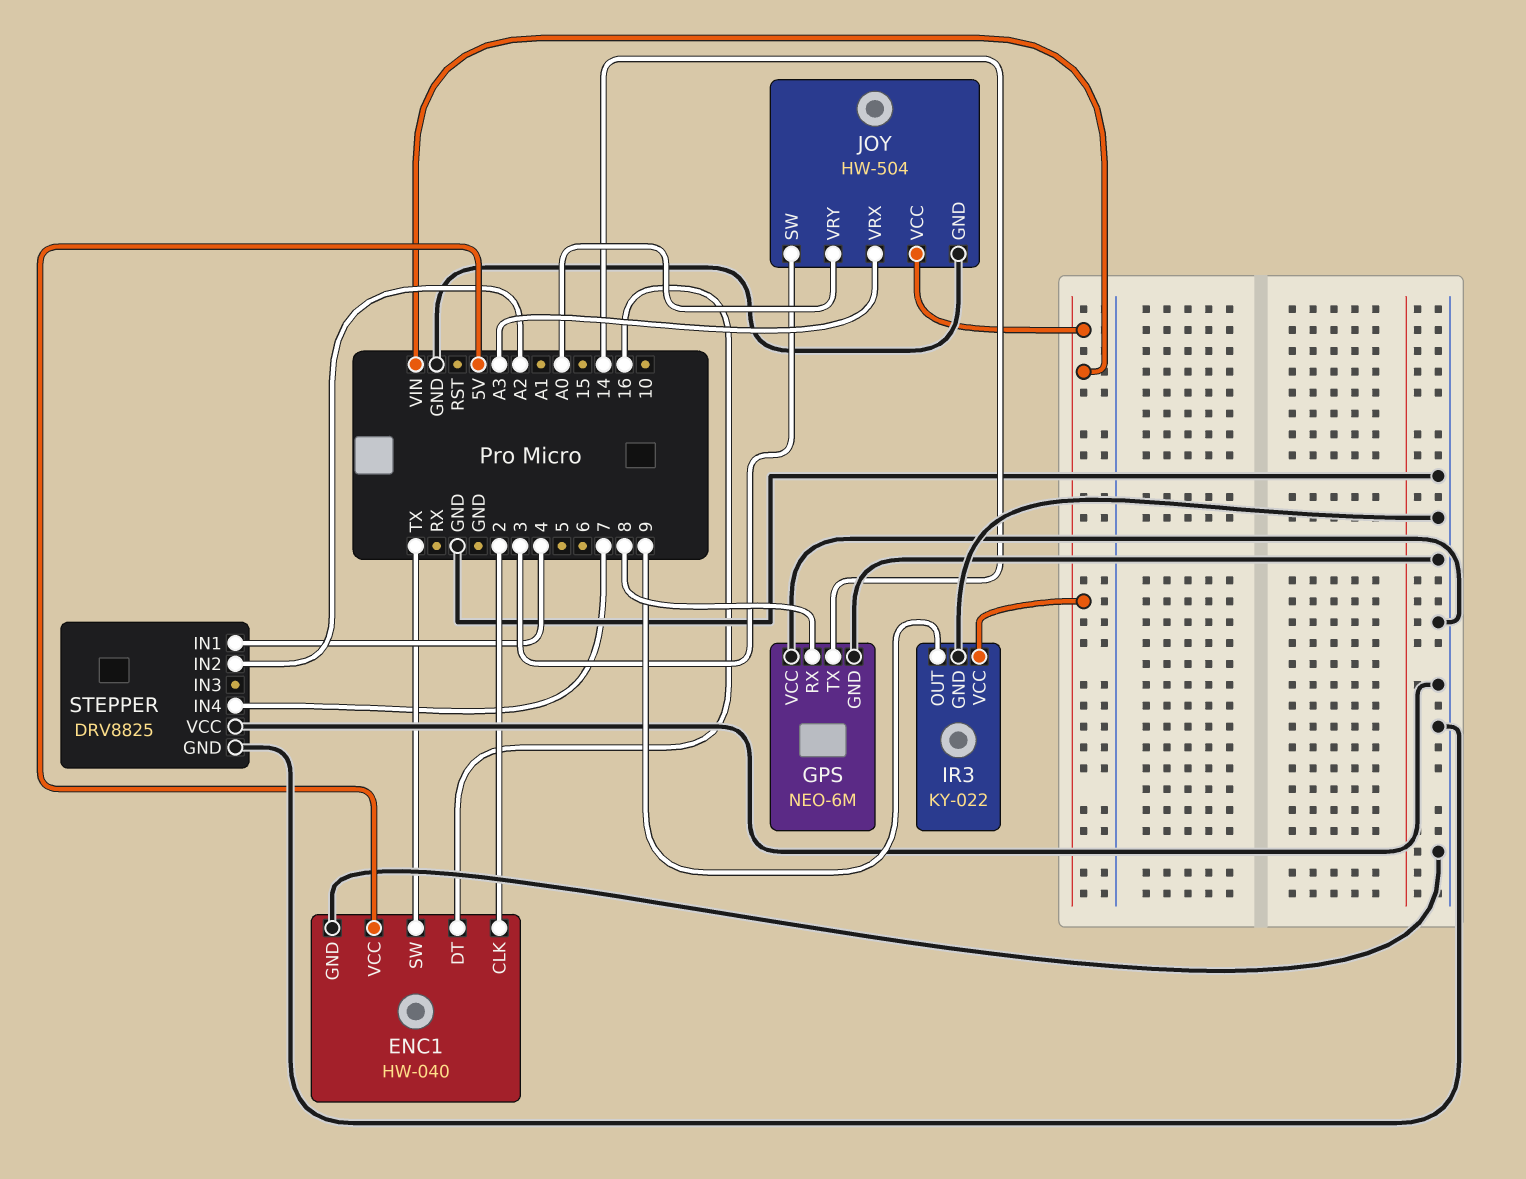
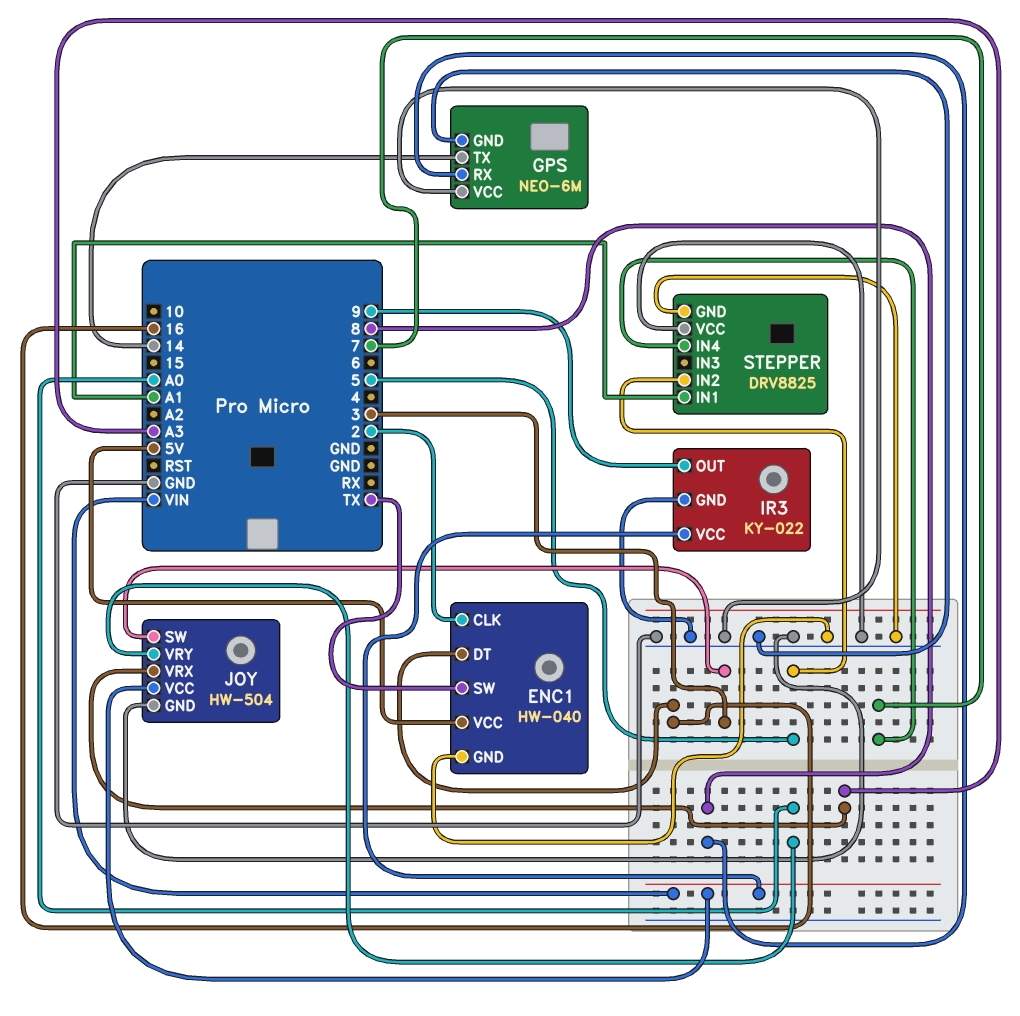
STEPPER pin IN1: 4 -> A1
STEPPER pin IN2: A2 -> 5

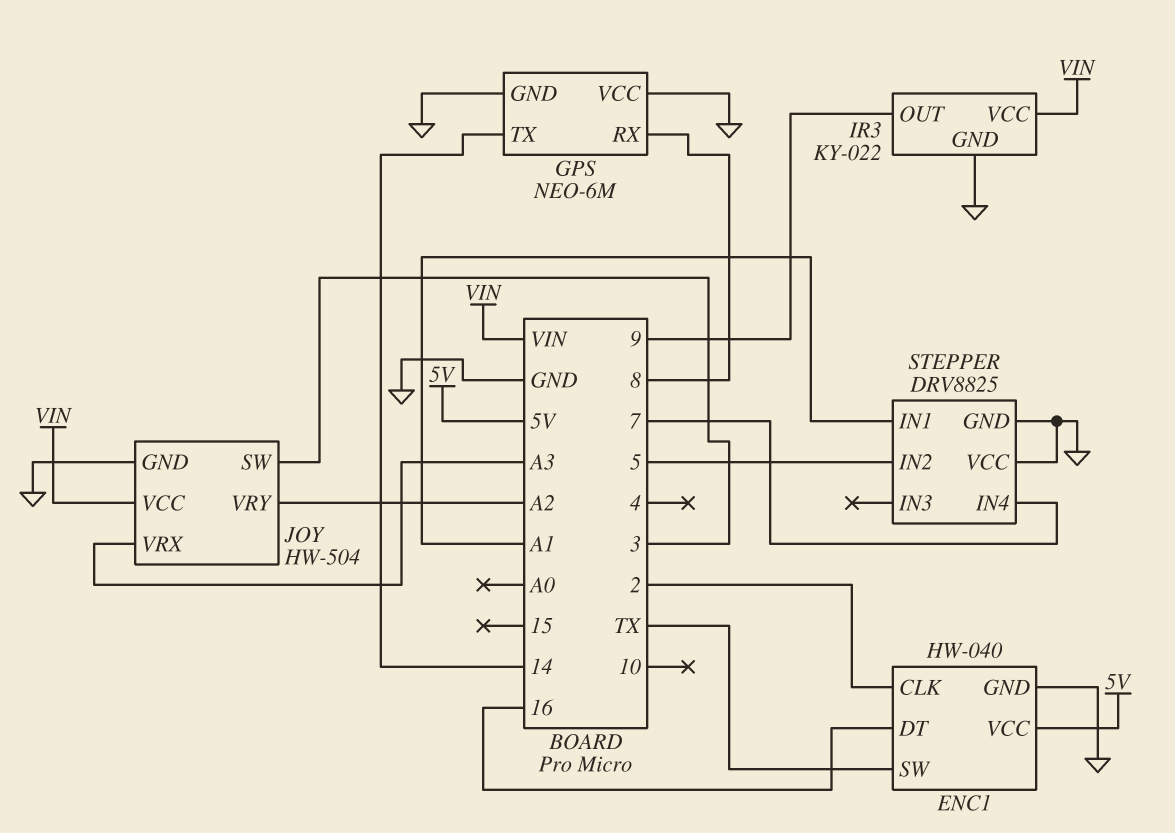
JOY pin VRY: A0 -> A2

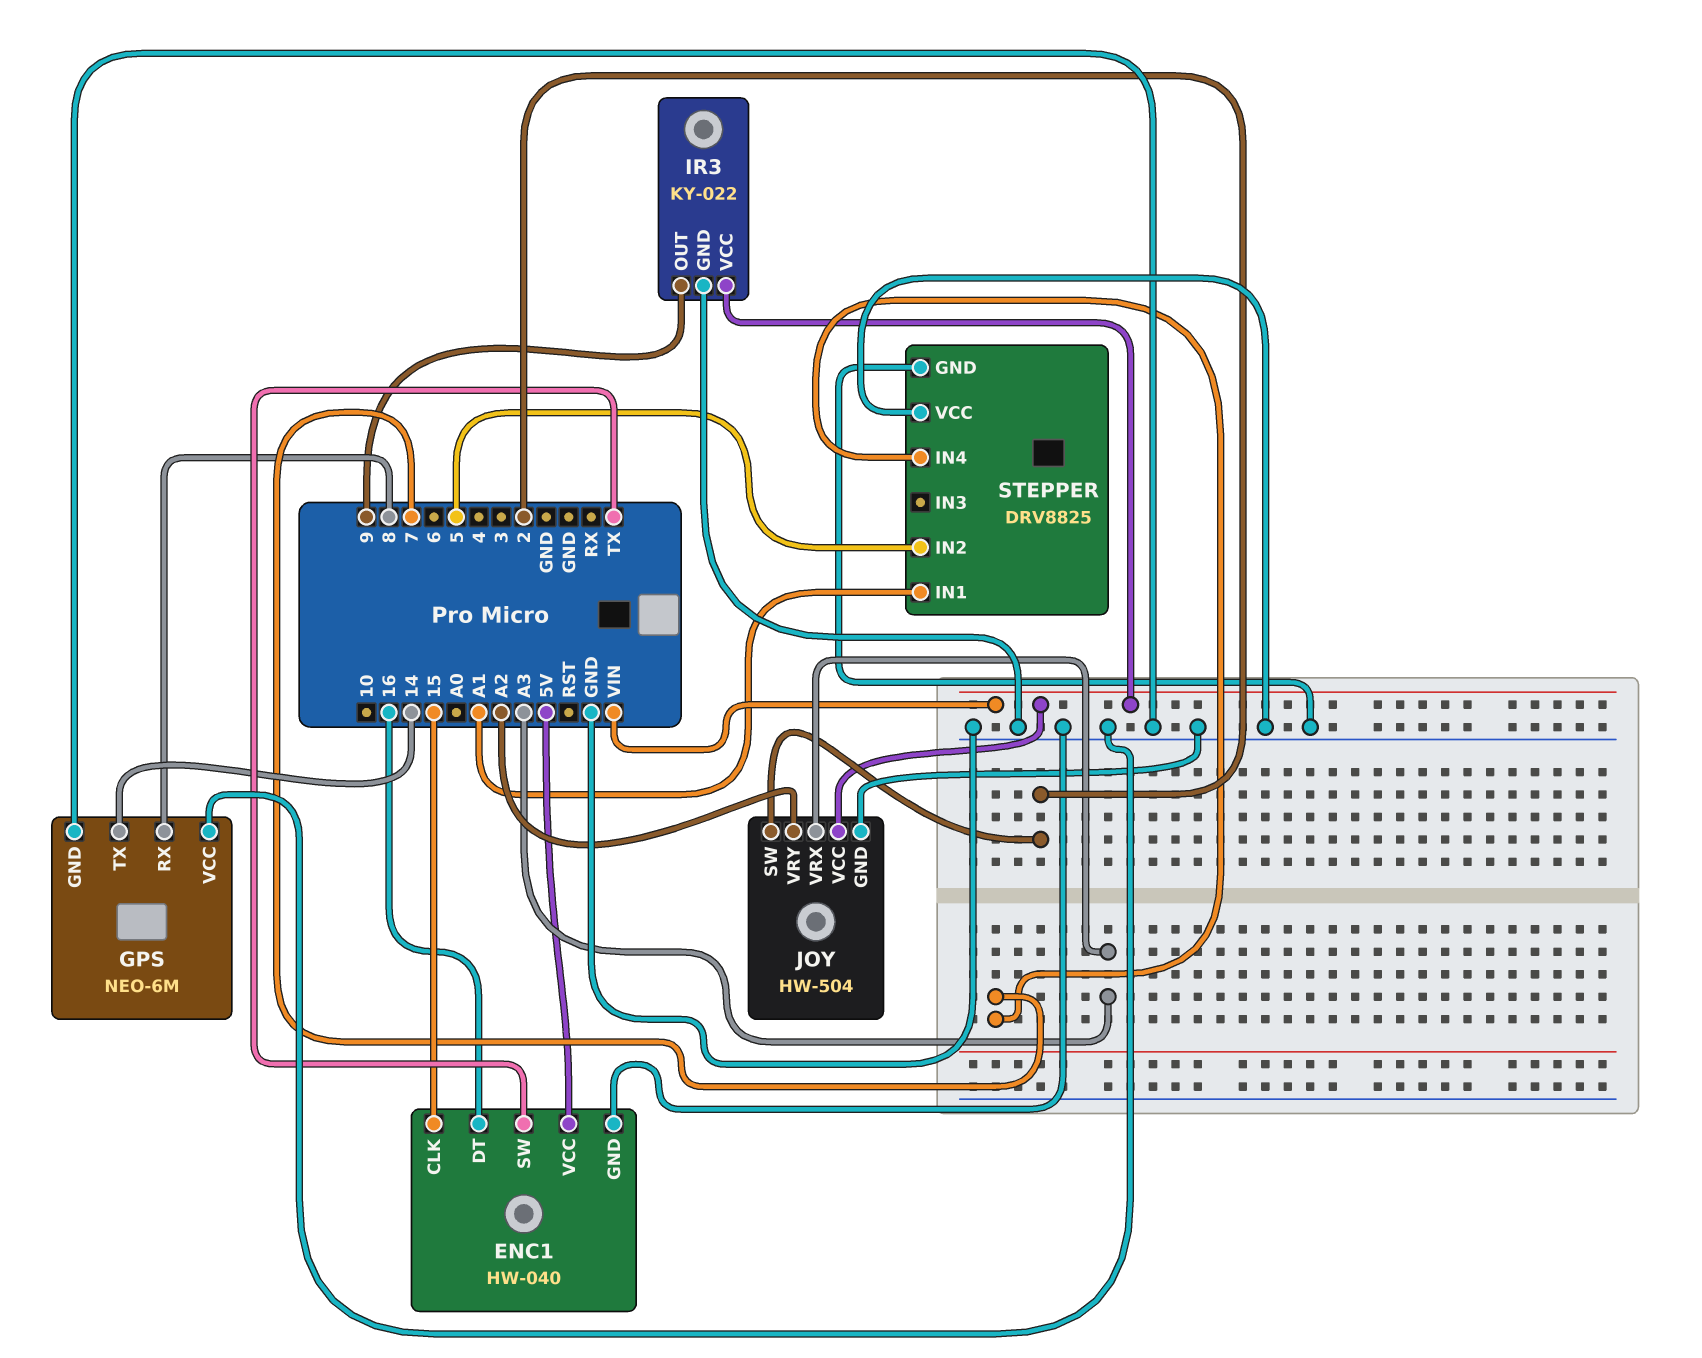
ENC1 pin CLK: 2 -> 15
JOY pin SW: 3 -> 2

